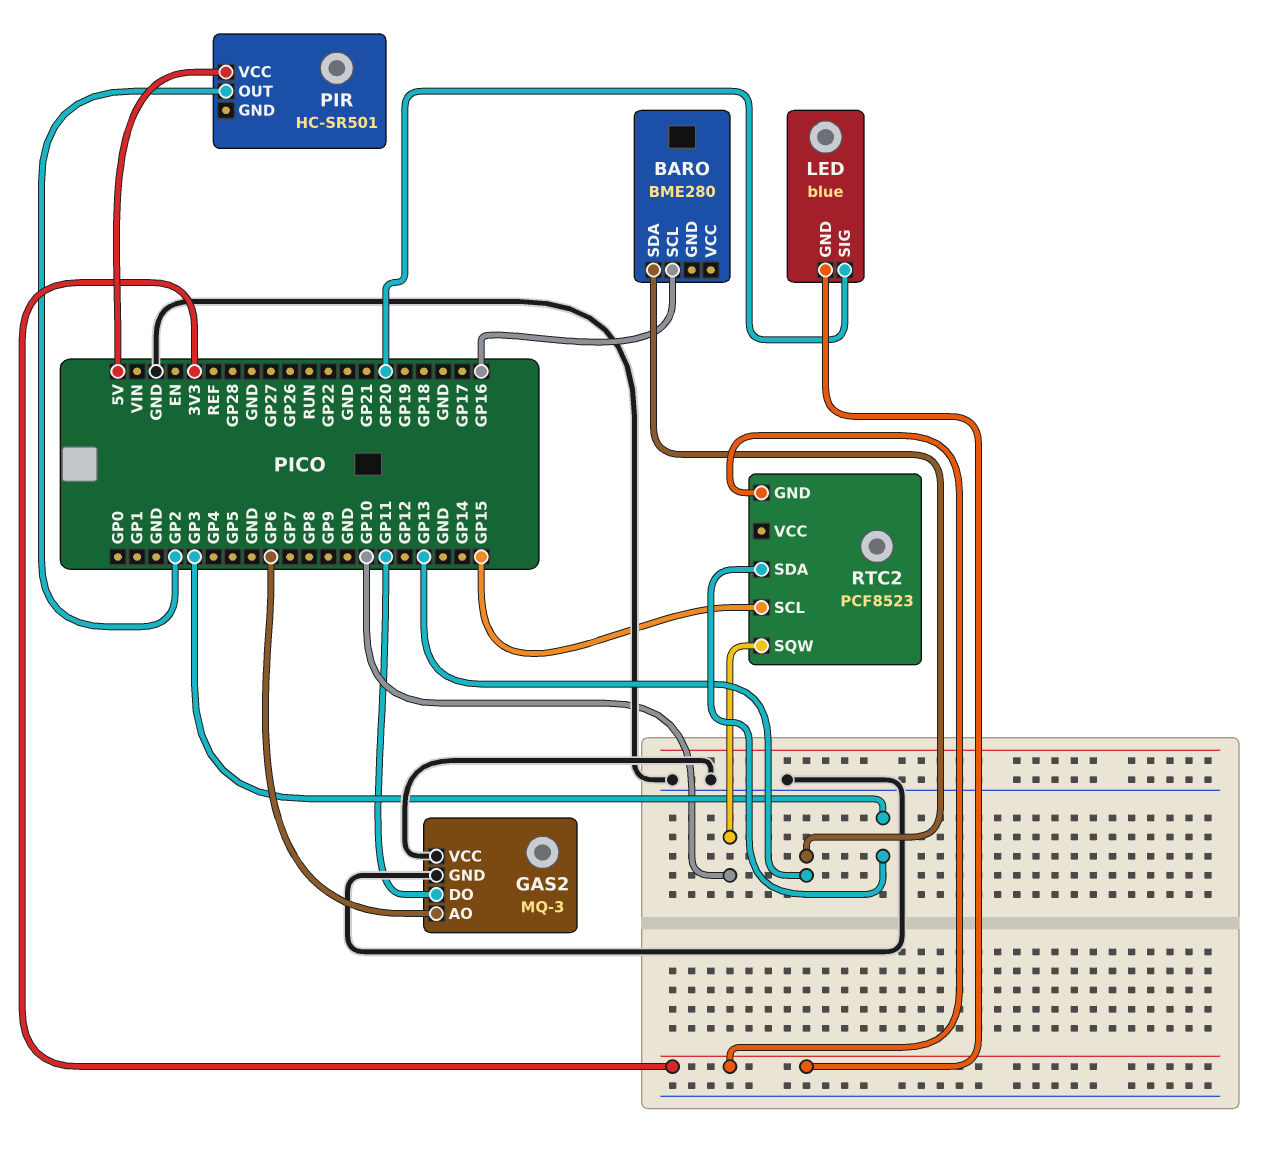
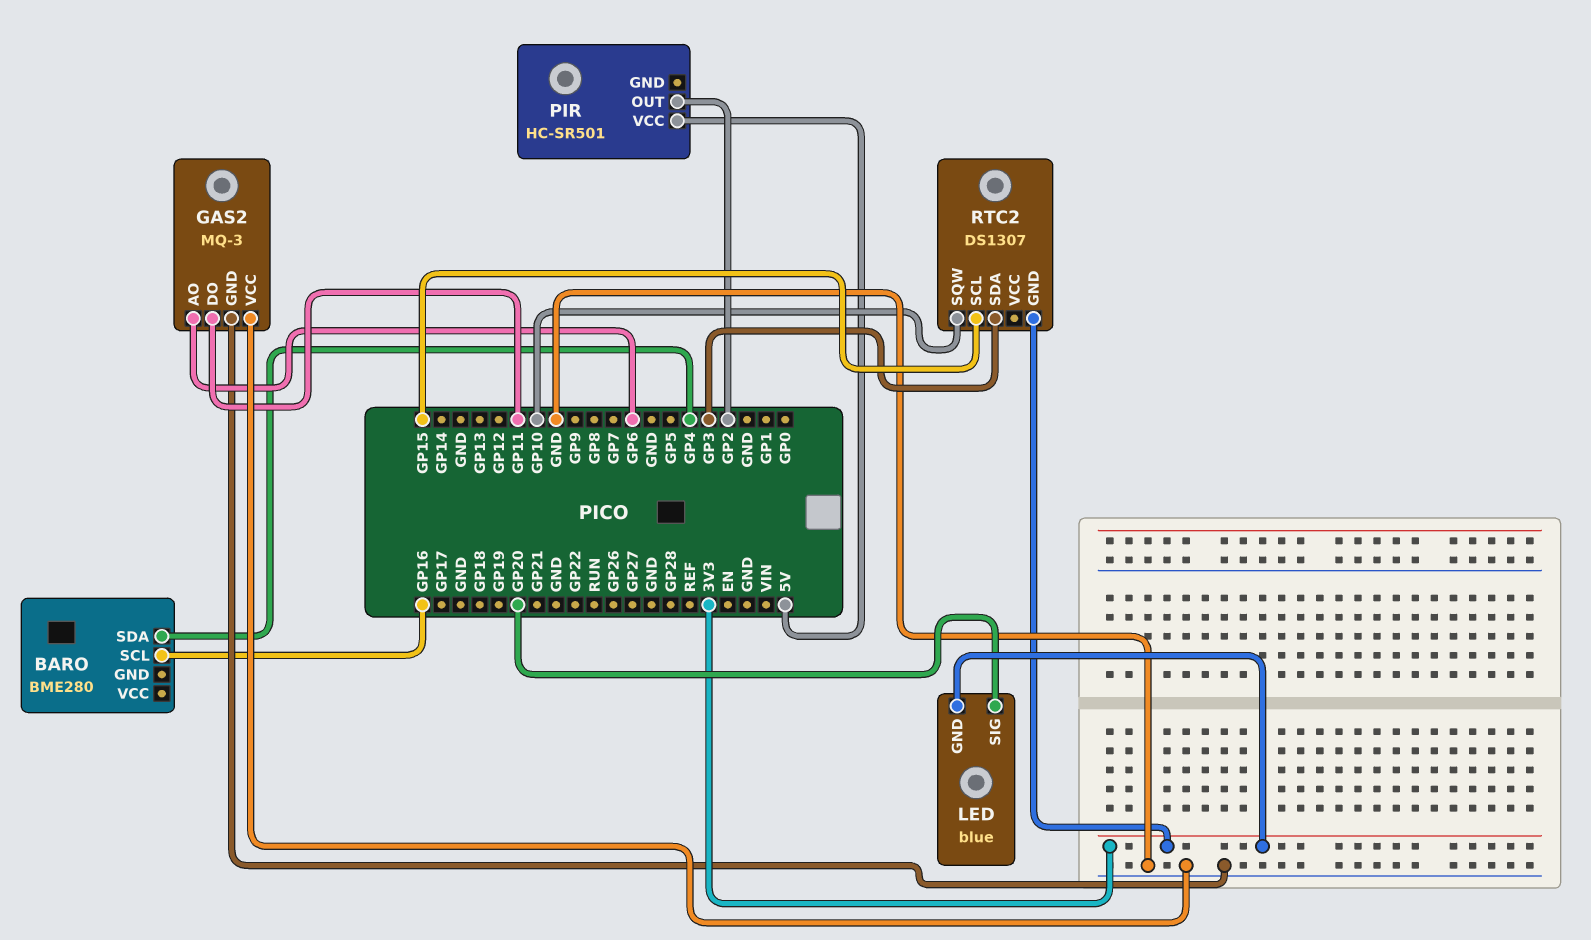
BARO pin SDA: GP13 -> GP4
RTC2: PCF8523 -> DS1307

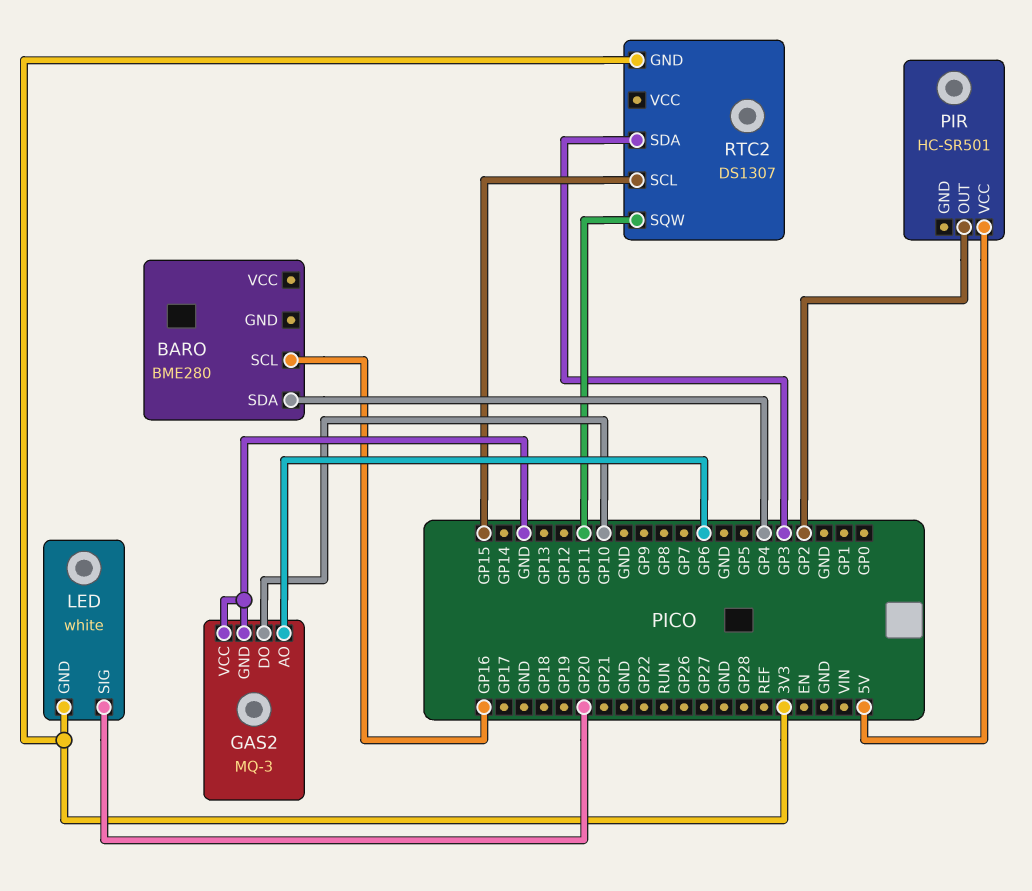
GAS2 pin DO: GP11 -> GP10
LED: blue -> white
RTC2 pin SQW: GP10 -> GP11

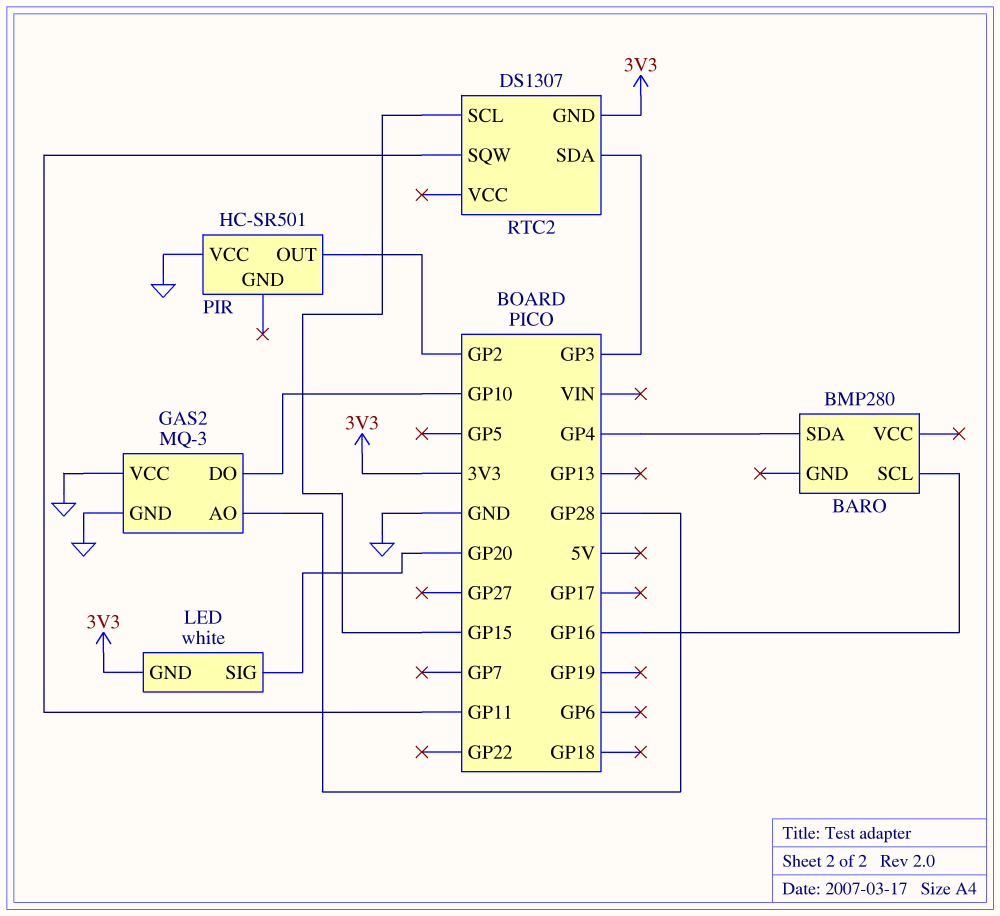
BARO: BME280 -> BMP280
GAS2 pin AO: GP6 -> GP28
PIR pin VCC: 5V -> GND

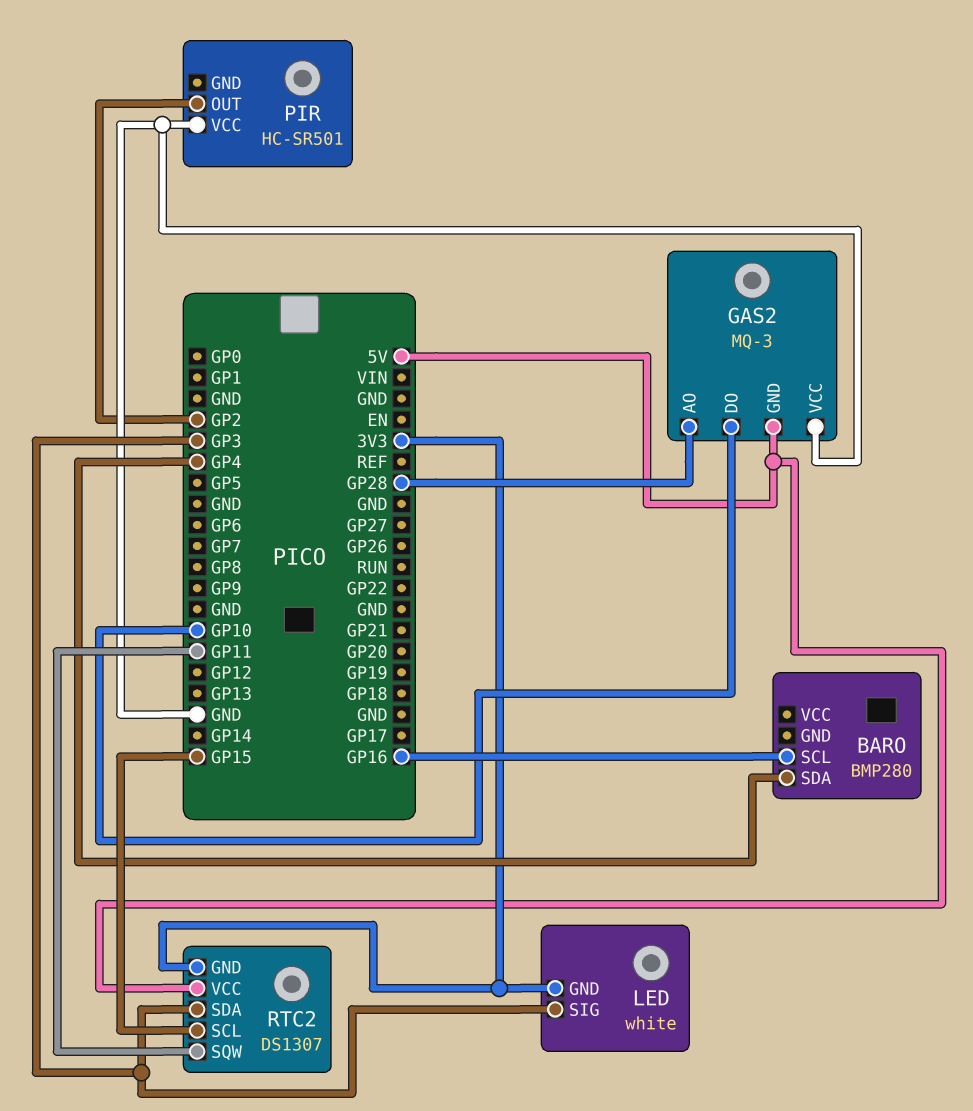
GAS2 pin GND: GND -> 5V
LED pin SIG: GP20 -> GP3
RTC2 pin VCC: none -> 5V

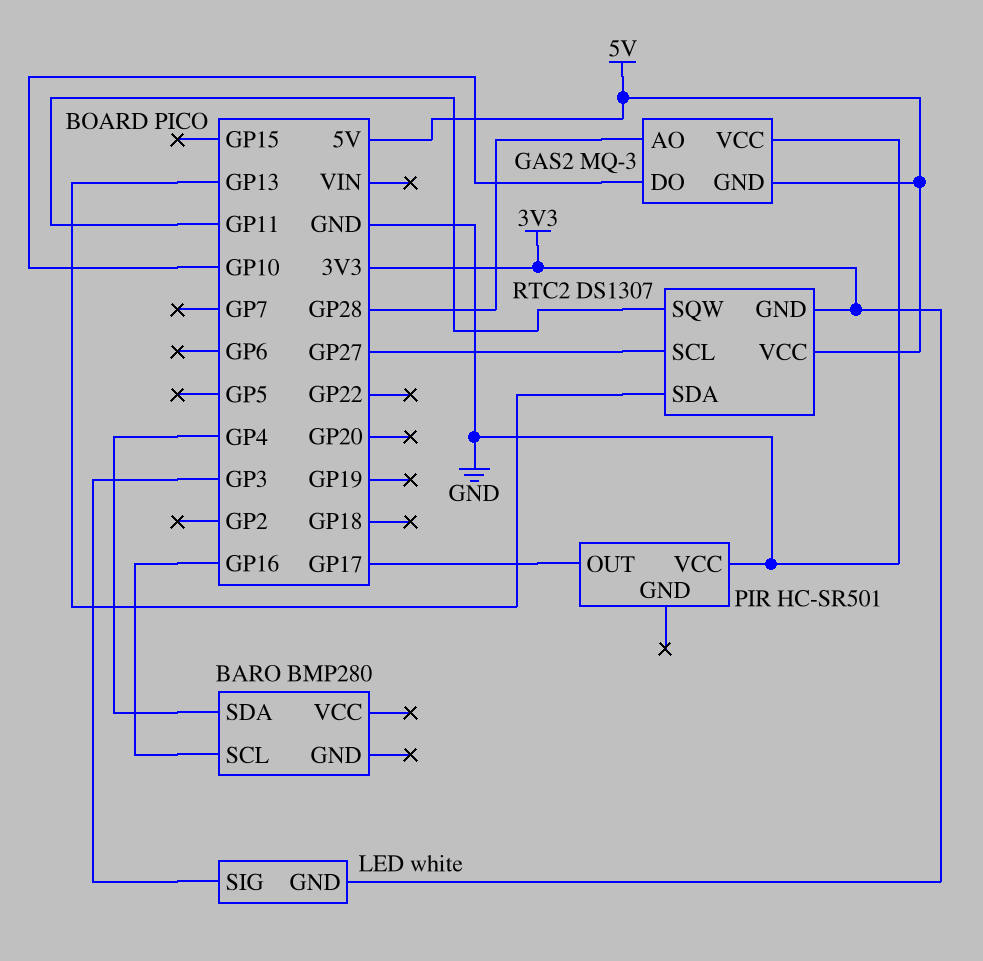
PIR pin OUT: GP2 -> GP17
RTC2 pin SCL: GP15 -> GP27
RTC2 pin SDA: GP3 -> GP13

